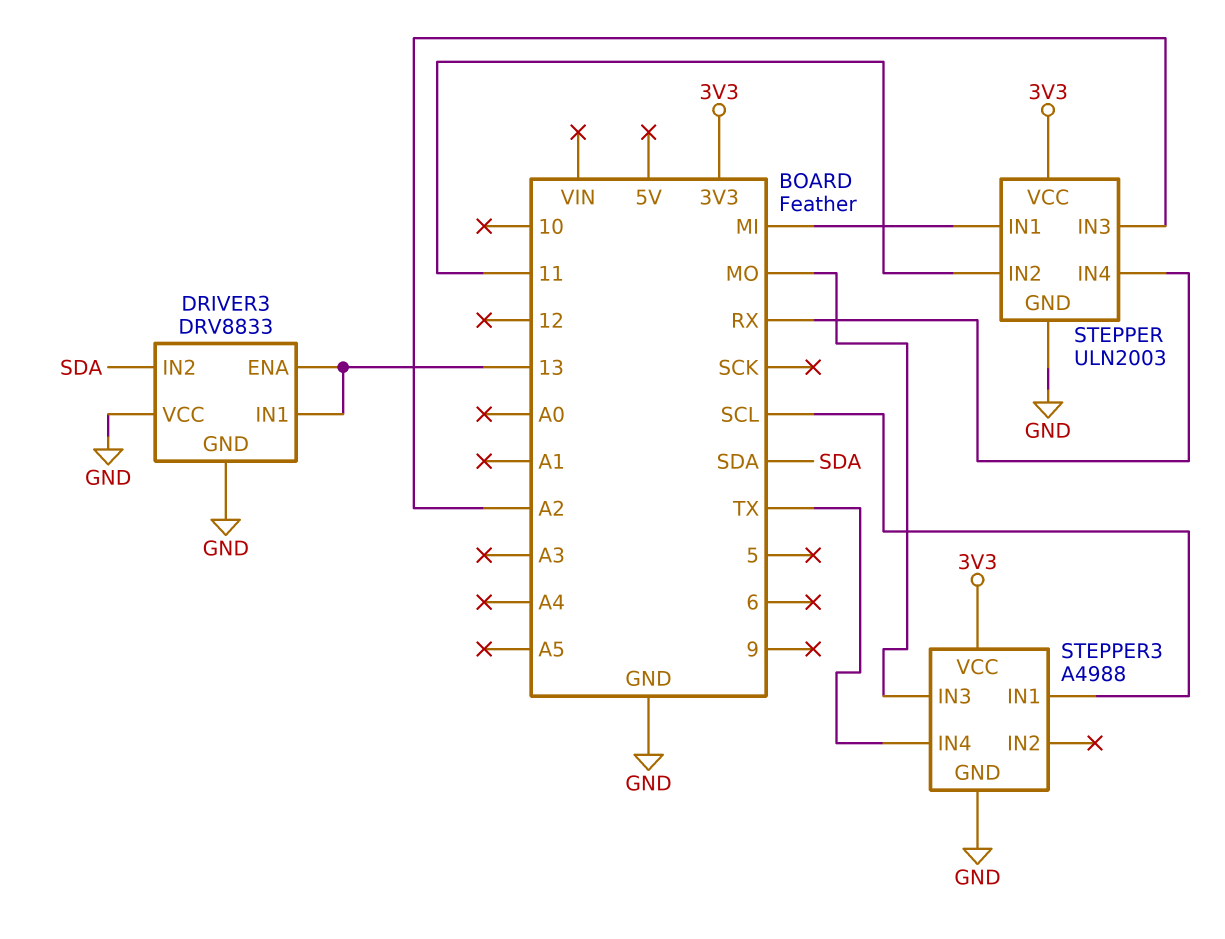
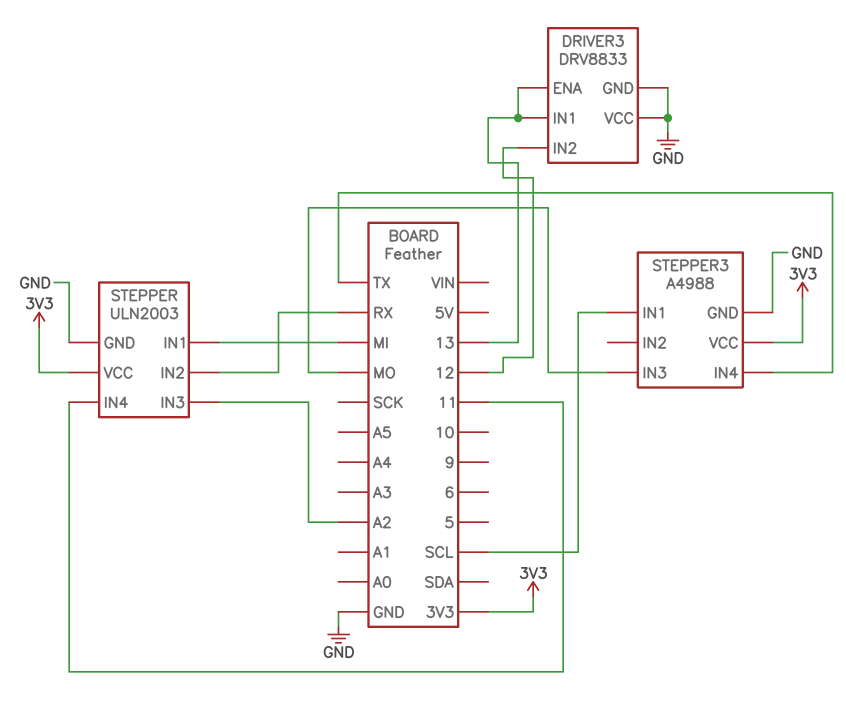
DRIVER3 pin IN2: SDA -> 12
STEPPER pin IN2: 11 -> RX
STEPPER pin IN4: RX -> 11

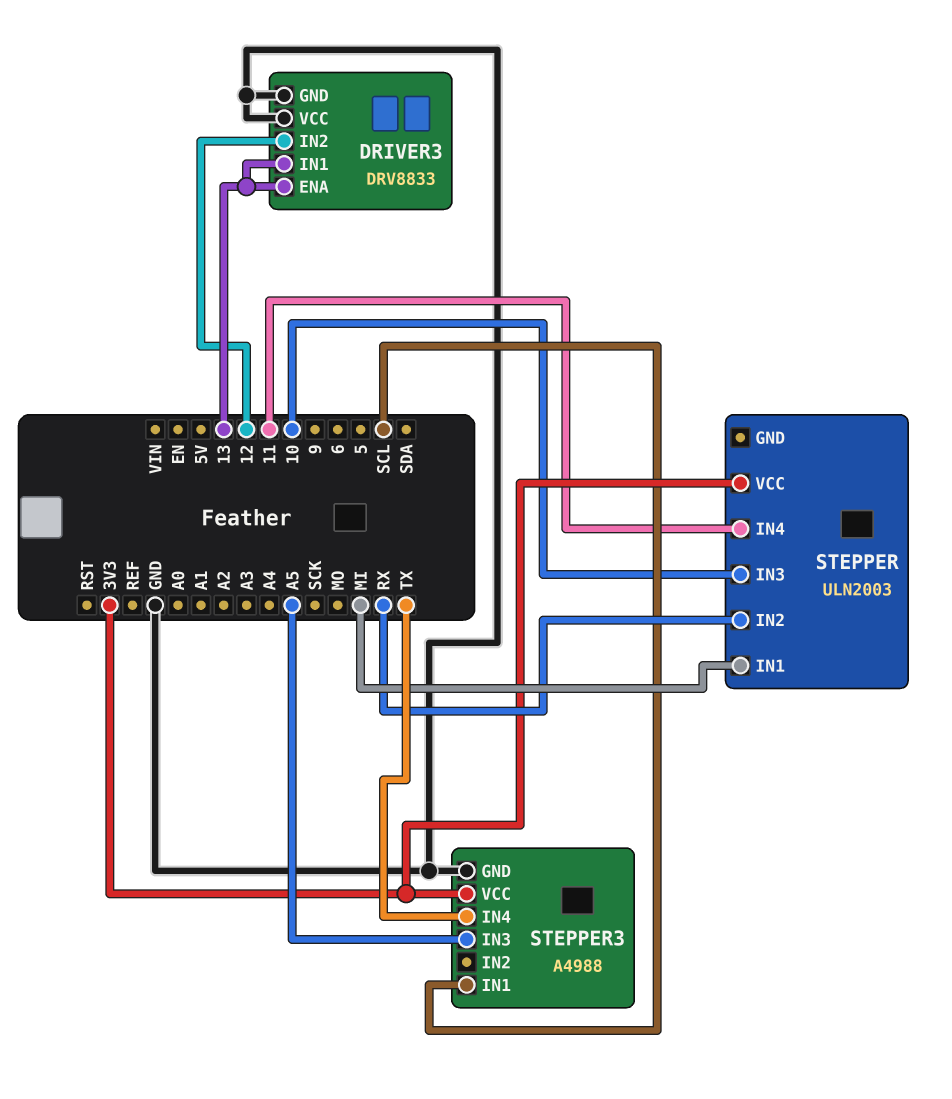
STEPPER pin GND: GND -> none
STEPPER pin IN3: A2 -> 10
STEPPER3 pin IN3: MO -> A5

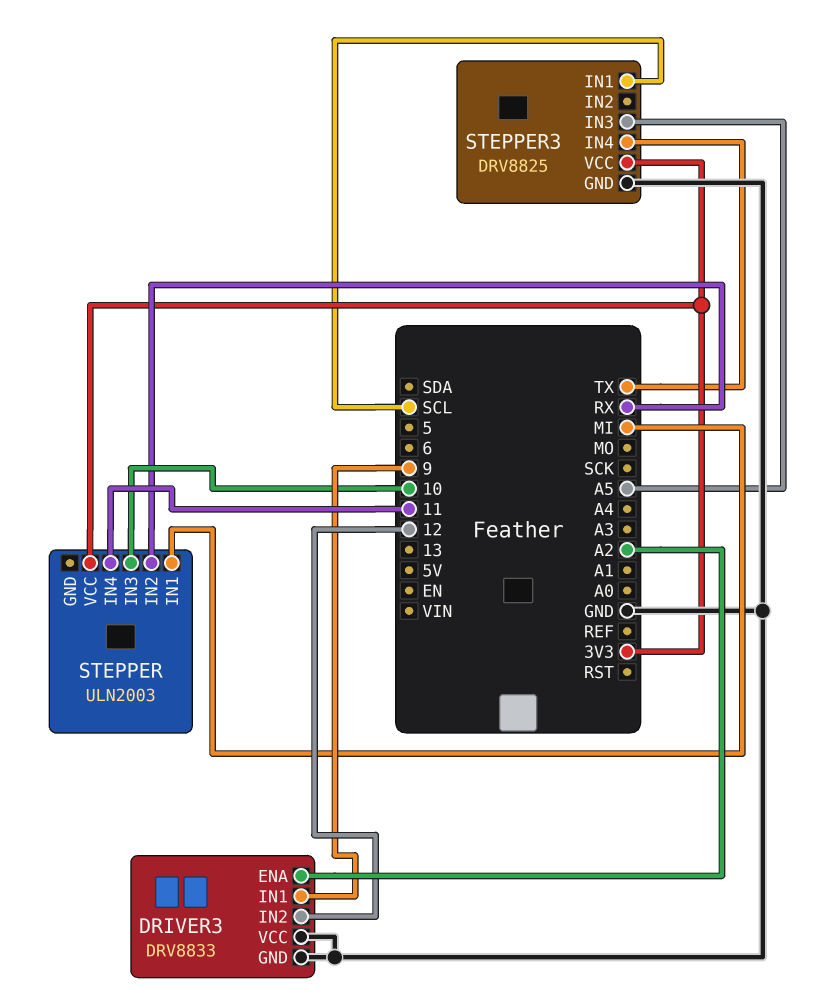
DRIVER3 pin ENA: 13 -> A2
DRIVER3 pin IN1: 13 -> 9
STEPPER3: A4988 -> DRV8825

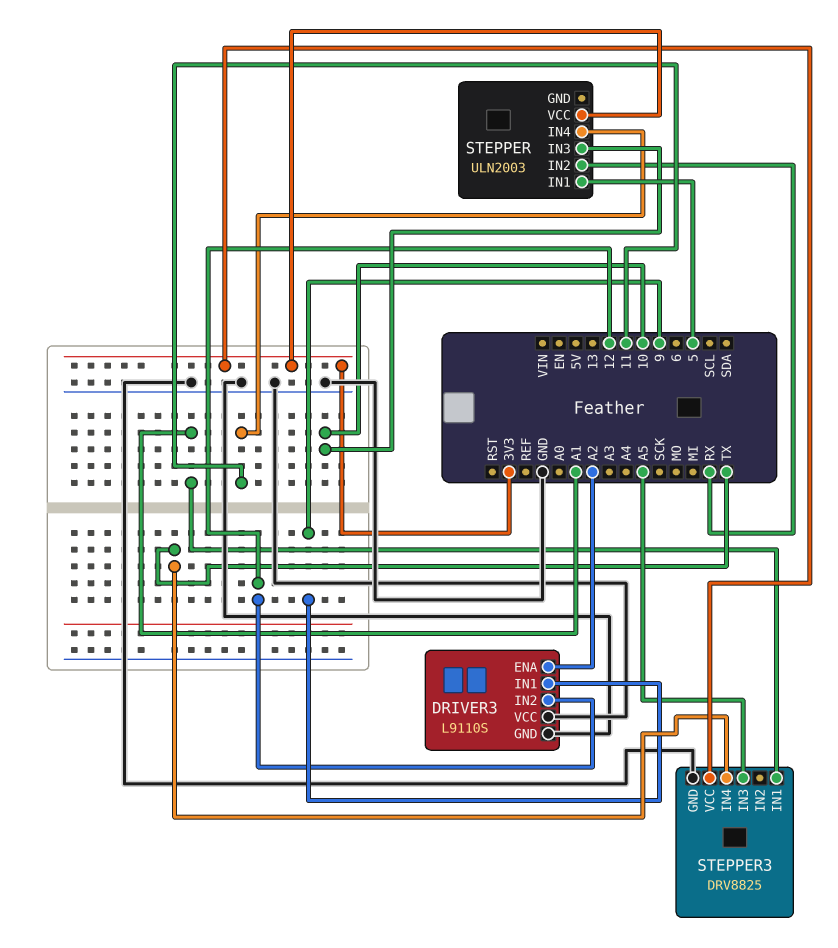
DRIVER3: DRV8833 -> L9110S
STEPPER pin IN1: MI -> 5
STEPPER3 pin IN1: SCL -> A1

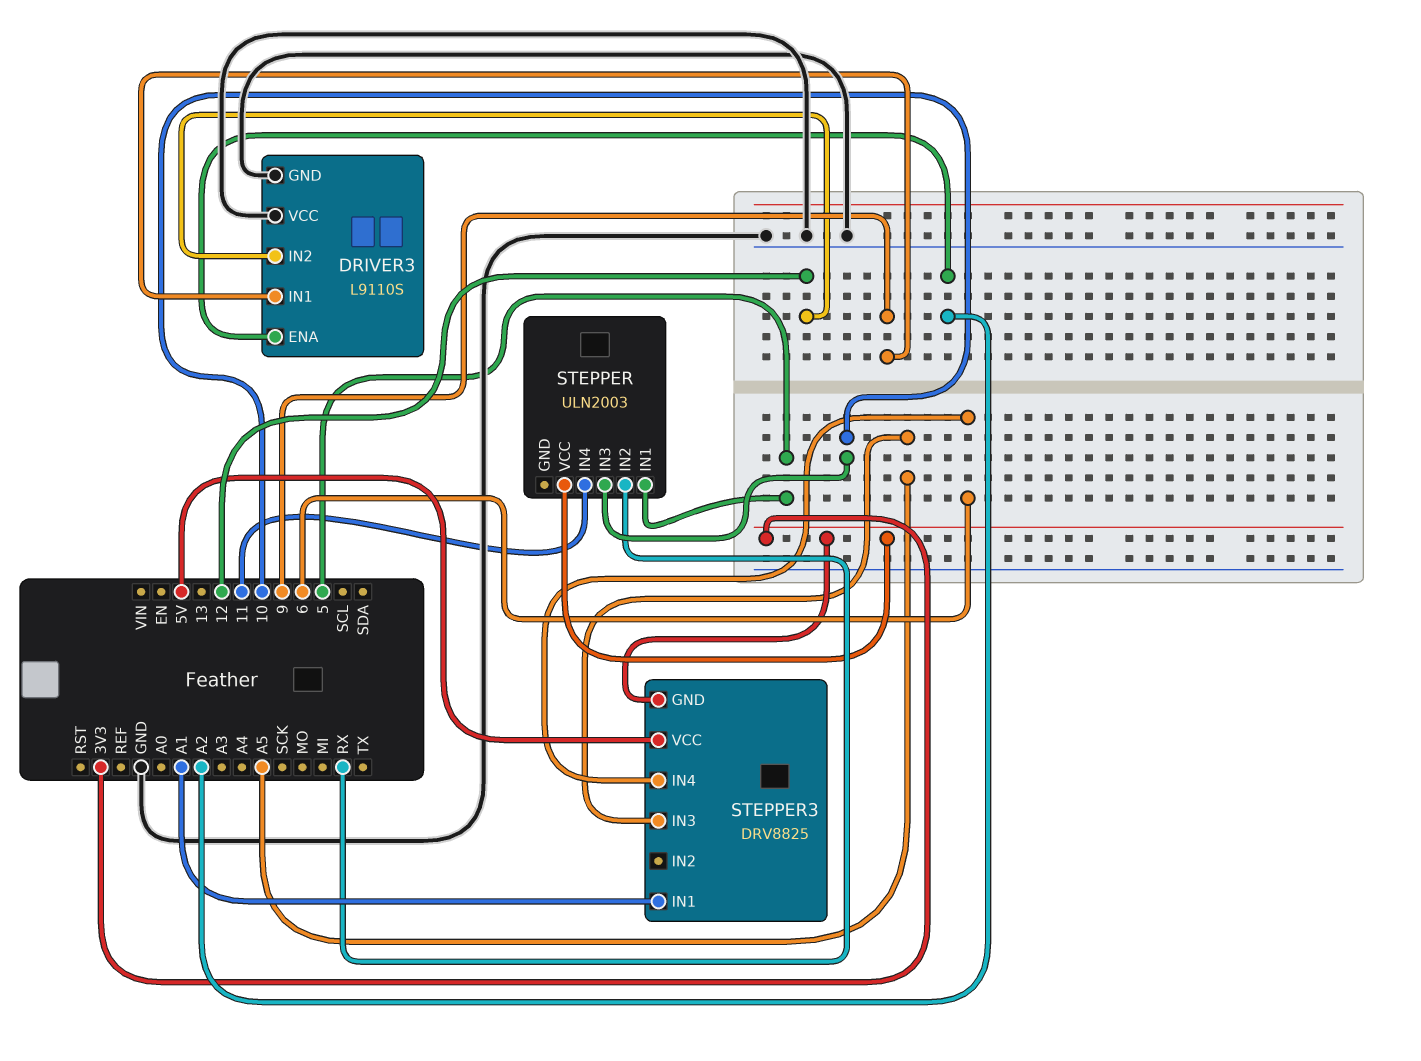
STEPPER3 pin GND: GND -> 3V3
STEPPER3 pin IN4: TX -> 6
STEPPER3 pin VCC: 3V3 -> 5V

